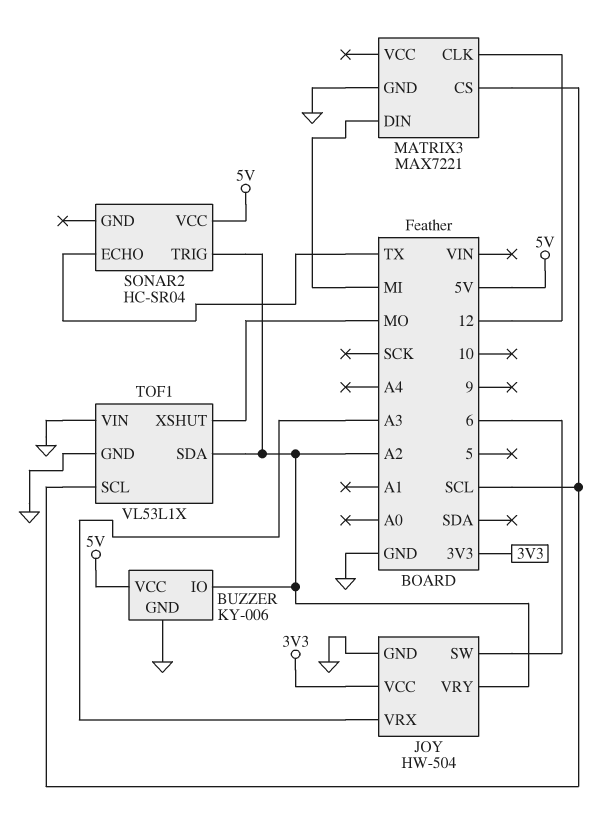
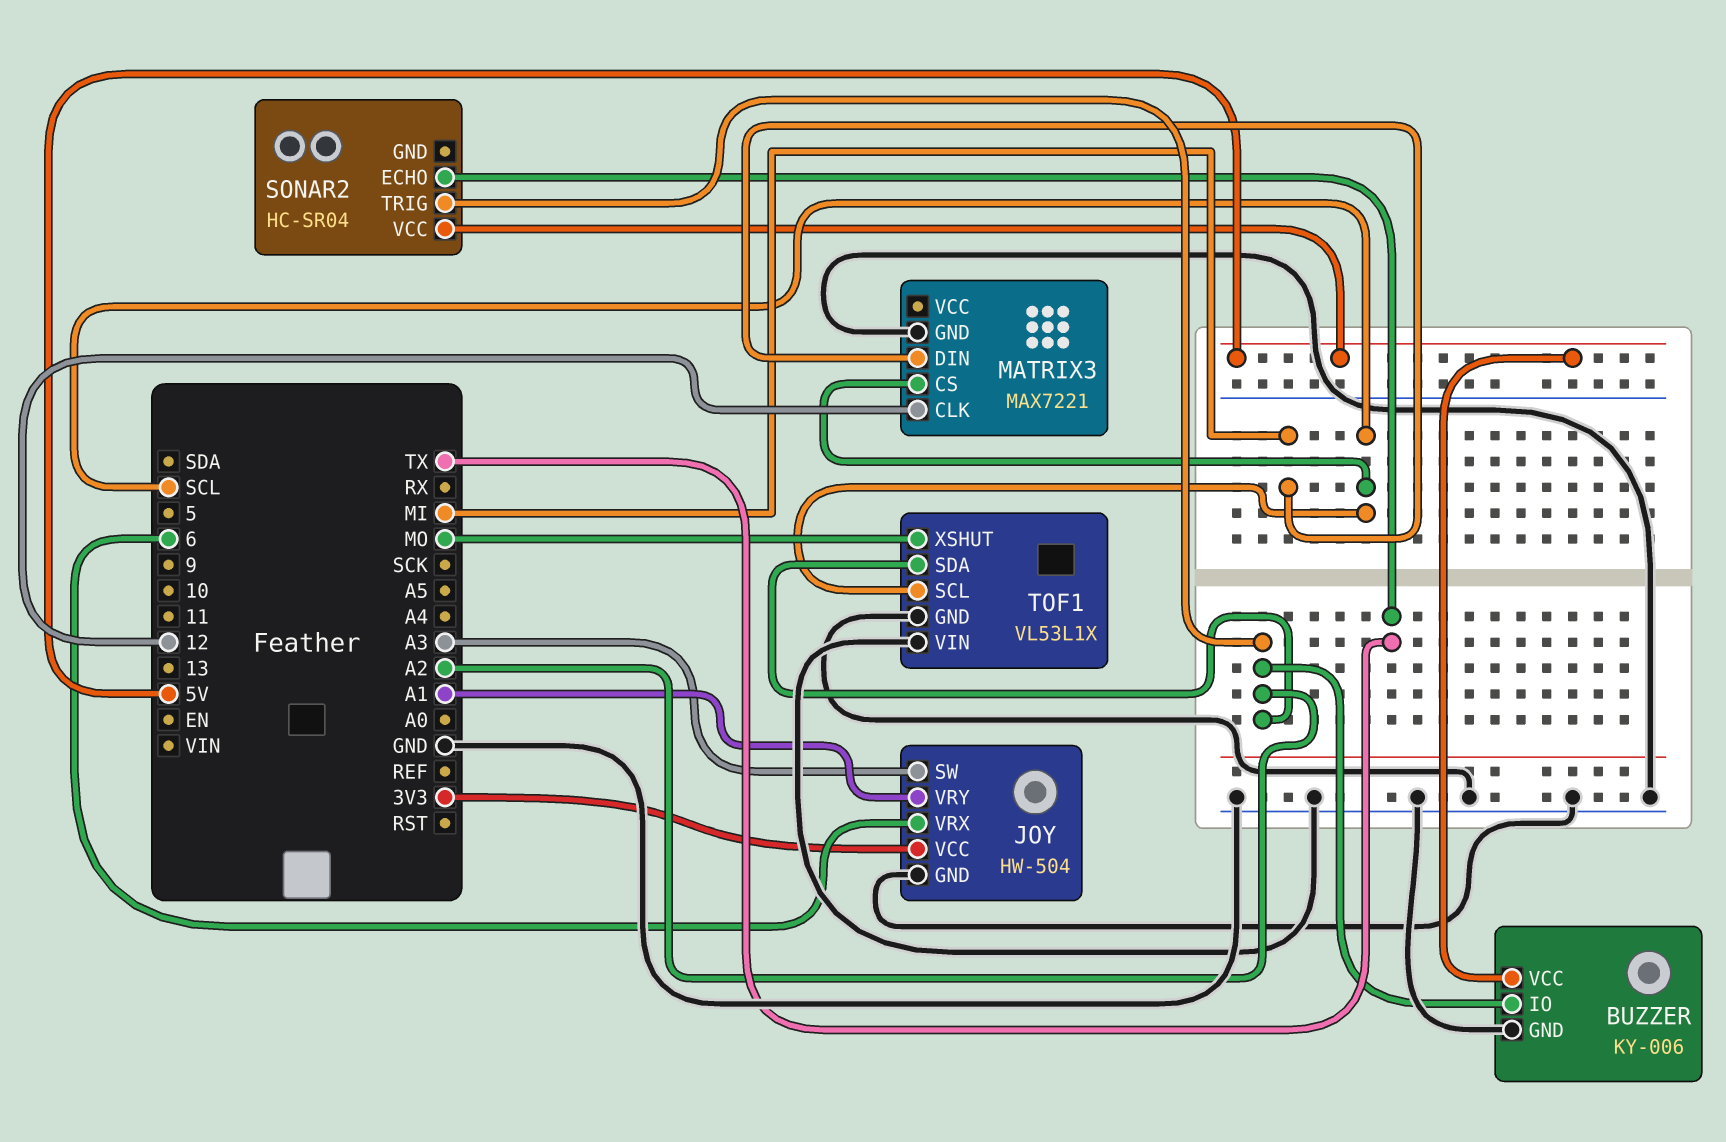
JOY pin SW: 6 -> A3
JOY pin VRX: A3 -> 6
JOY pin VRY: A2 -> A1

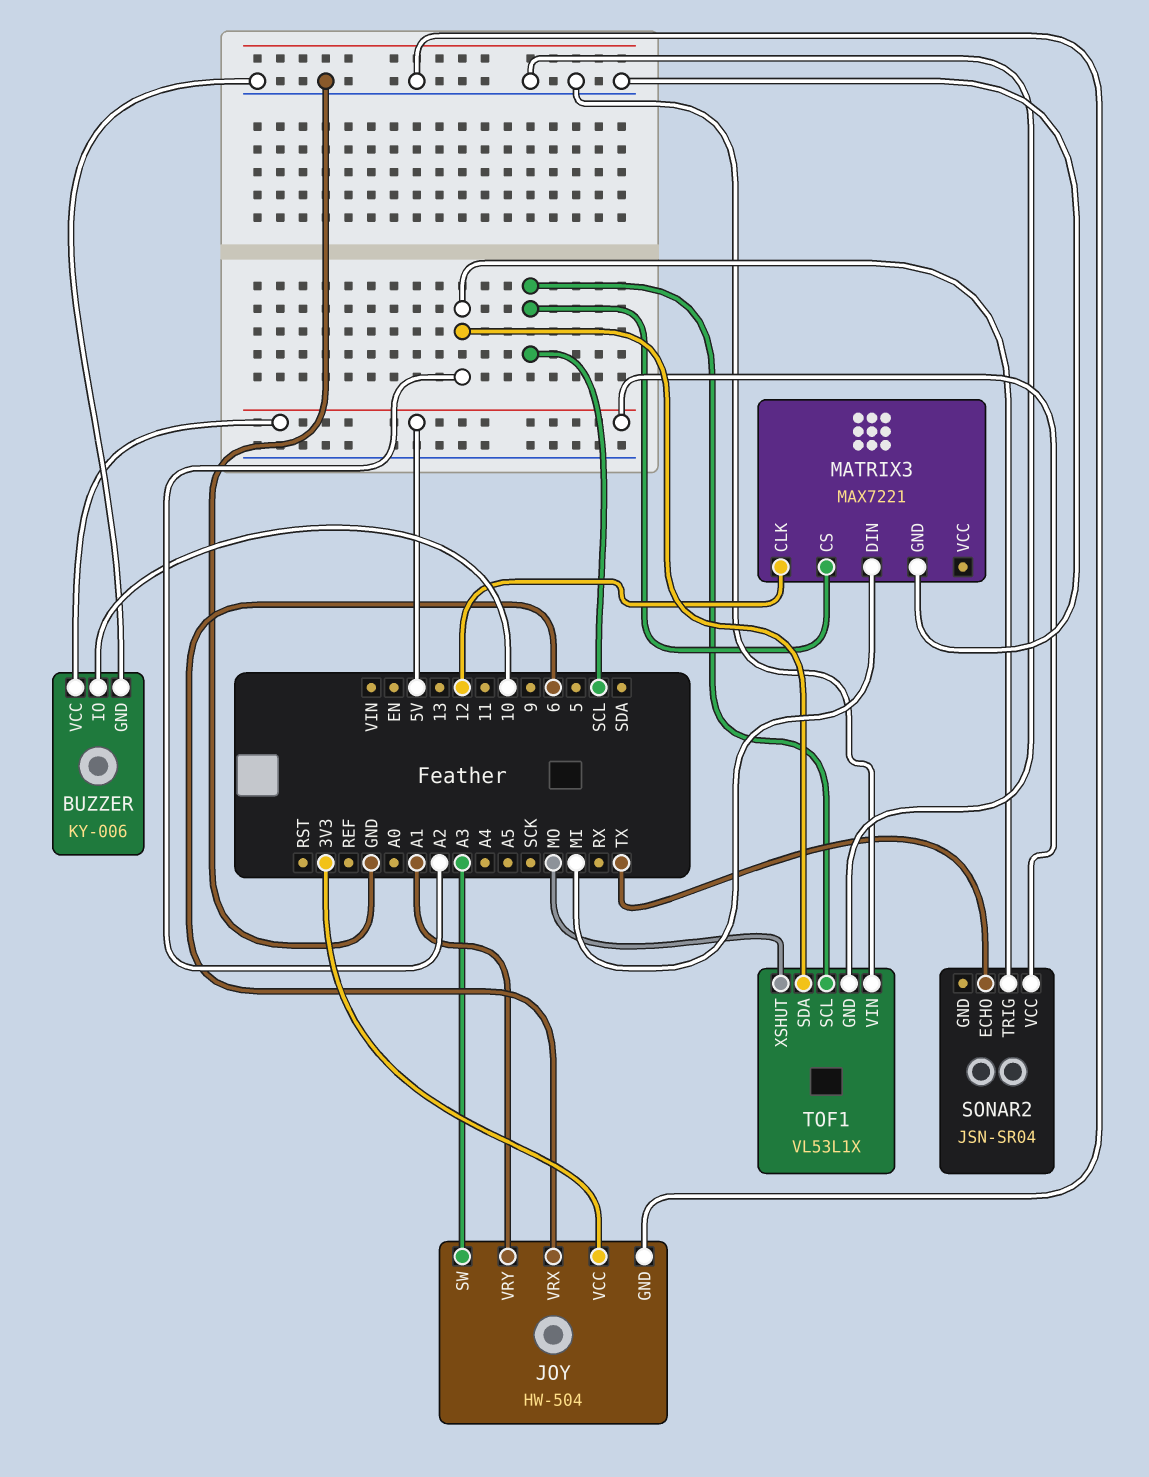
BUZZER pin IO: A2 -> 10
SONAR2: HC-SR04 -> JSN-SR04

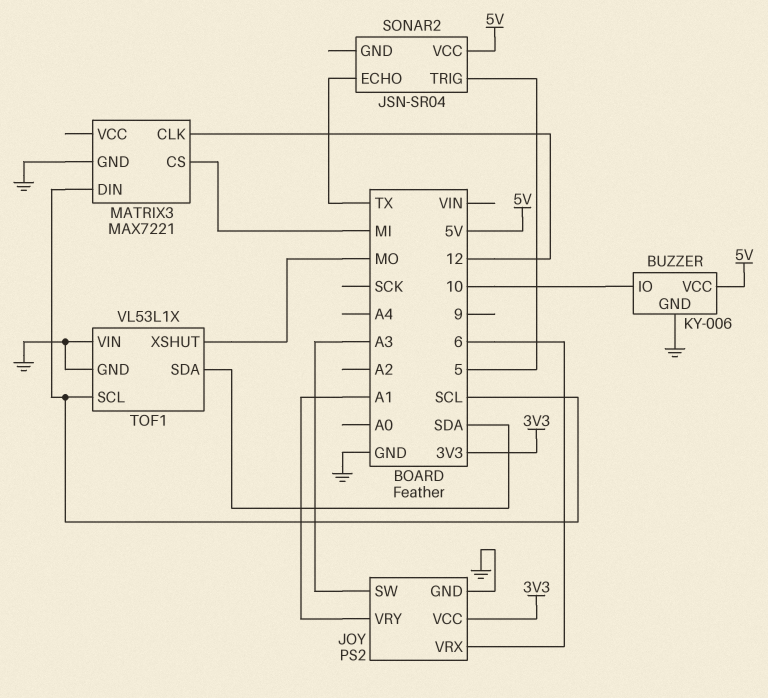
JOY: HW-504 -> PS2
MATRIX3 pin CS: SCL -> MI
MATRIX3 pin DIN: MI -> SCL
SONAR2 pin TRIG: A2 -> 5
TOF1 pin SDA: A2 -> SDA

